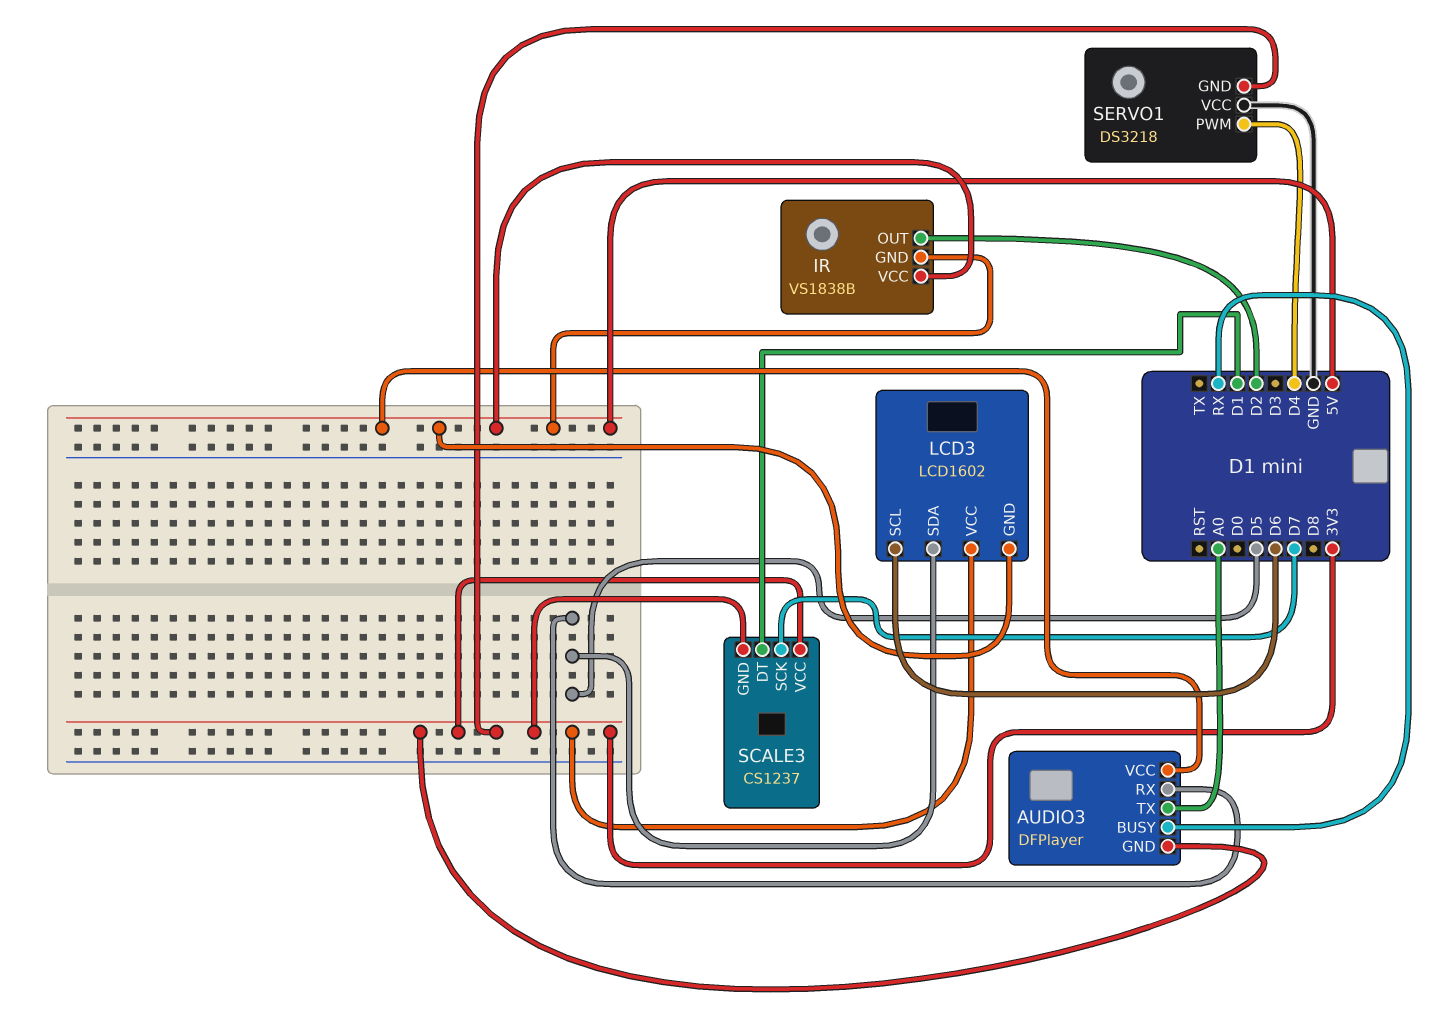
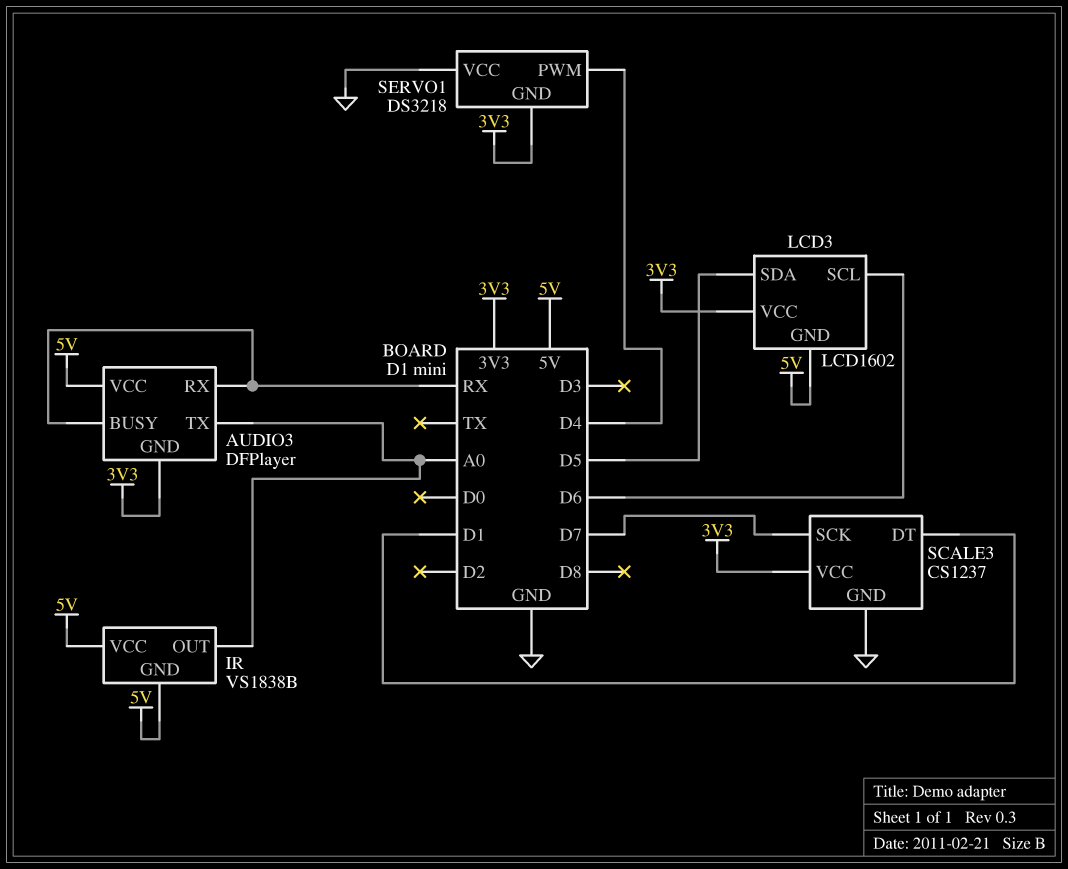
AUDIO3 pin RX: D5 -> RX
IR pin OUT: D2 -> A0
SCALE3 pin GND: 3V3 -> GND

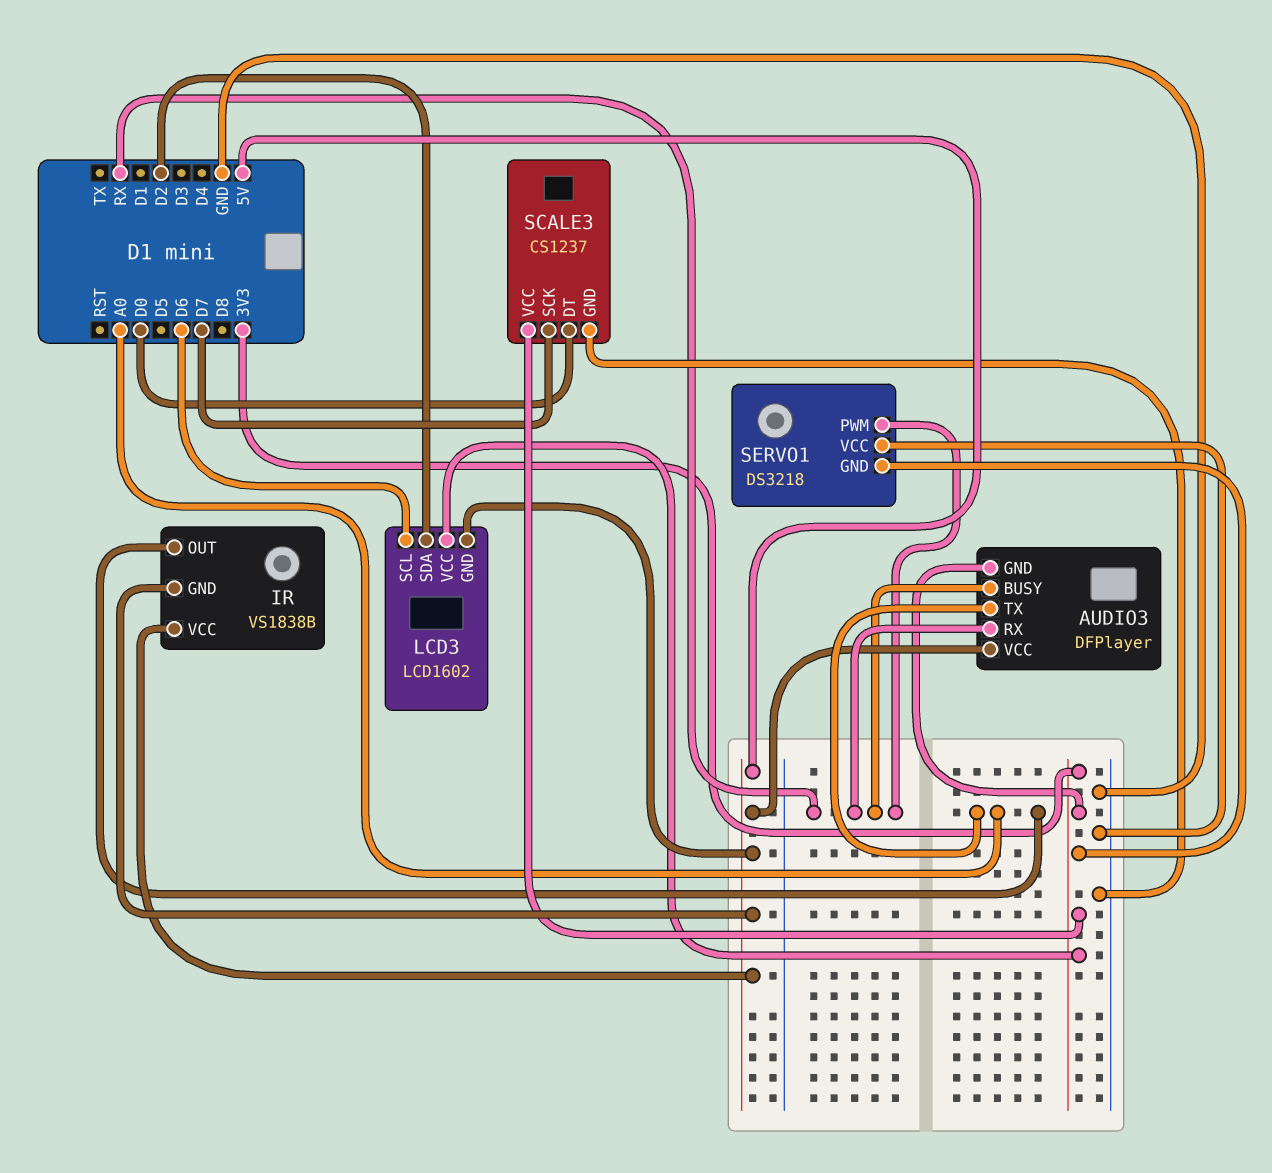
LCD3 pin SDA: D5 -> D2
SCALE3 pin DT: D1 -> D0
SERVO1 pin PWM: D4 -> RX

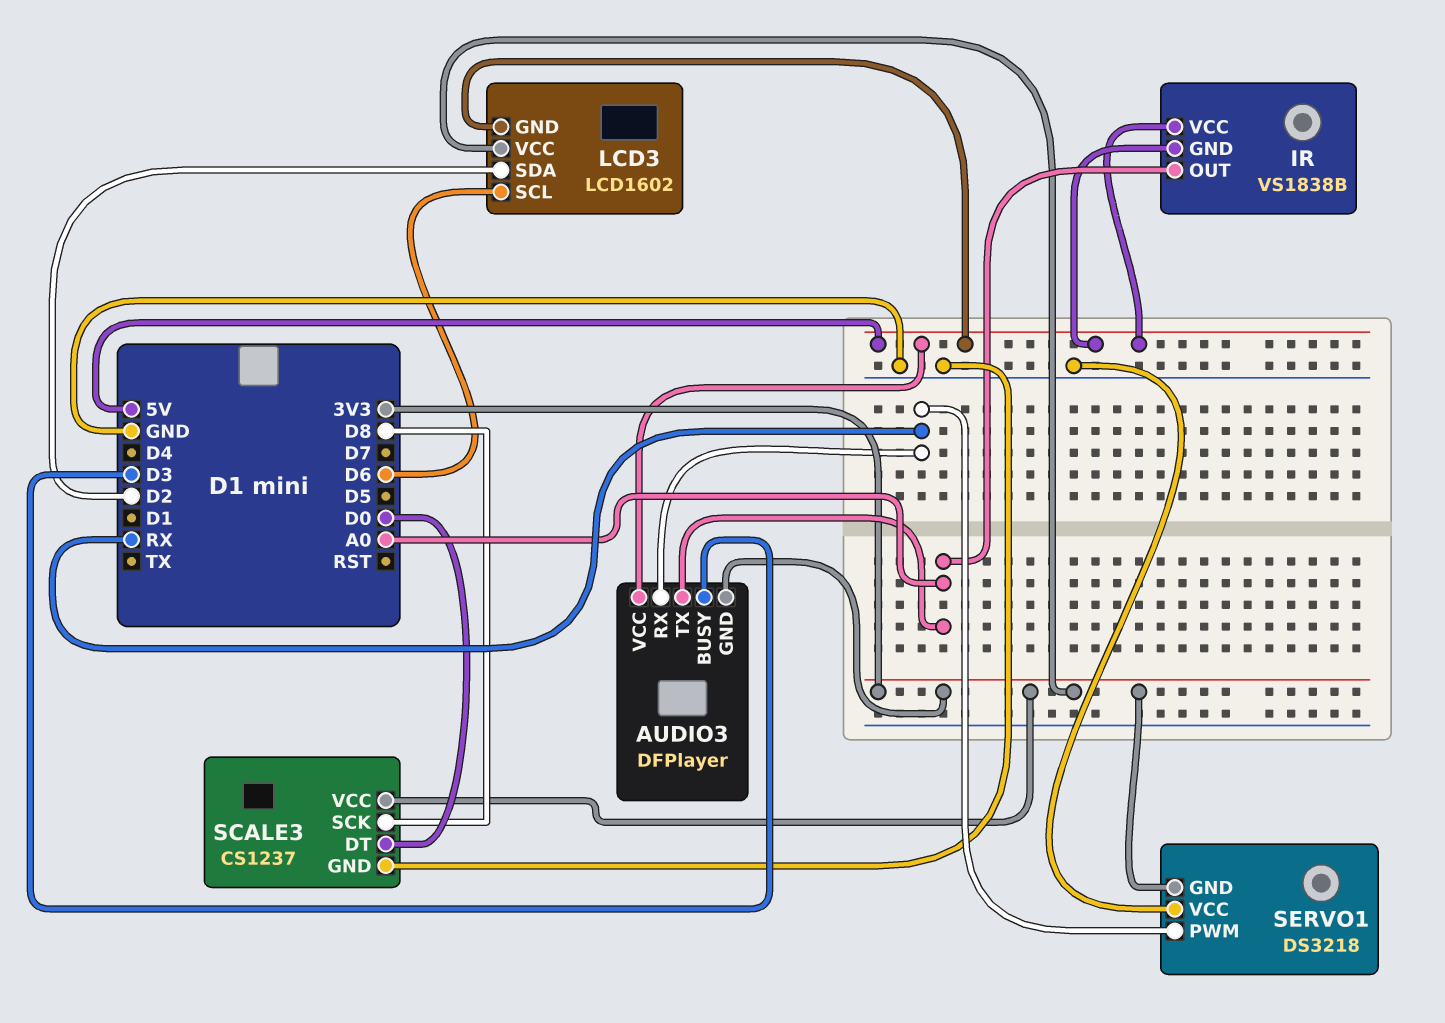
AUDIO3 pin BUSY: RX -> D3
SCALE3 pin SCK: D7 -> D8

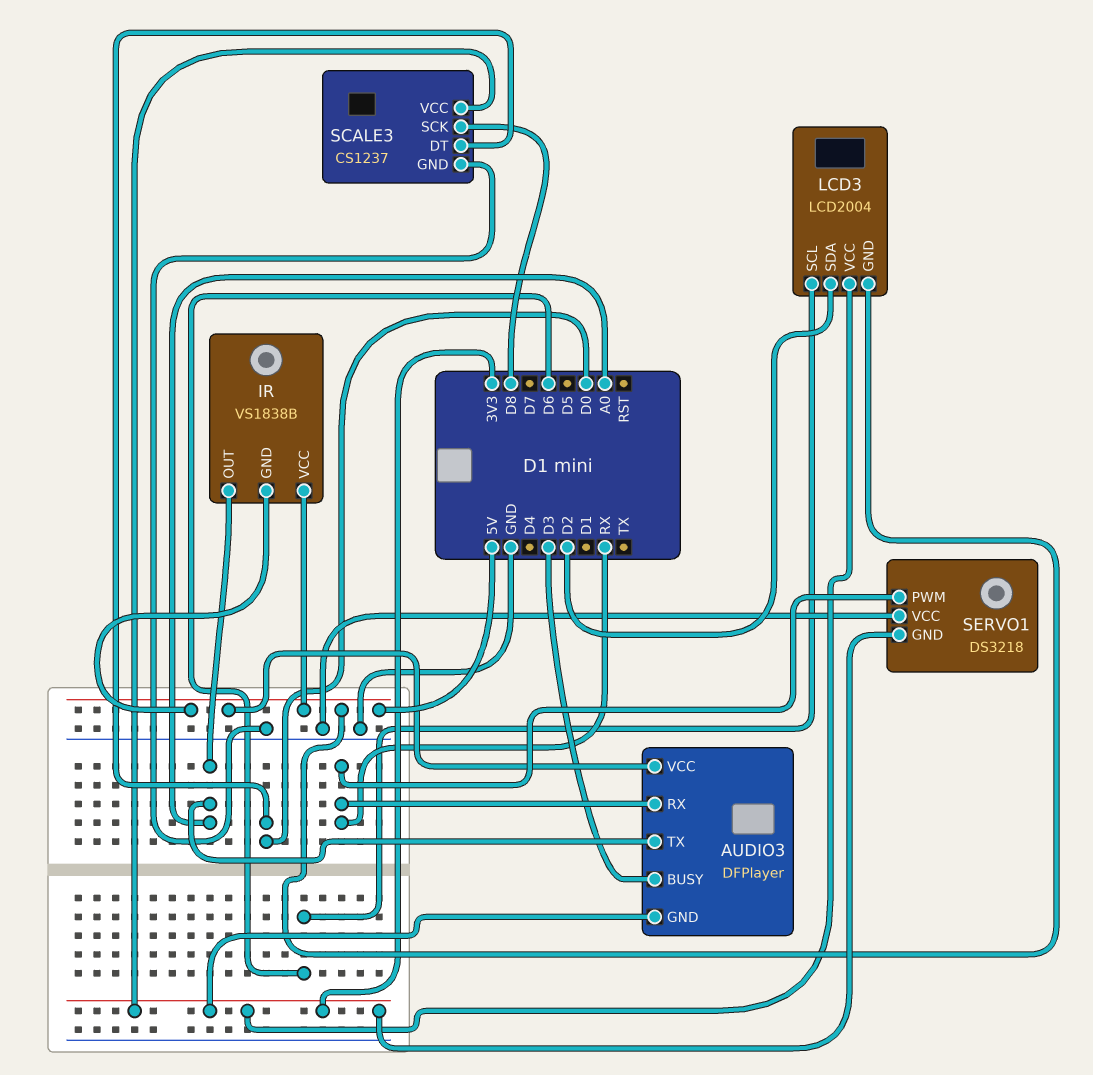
LCD3: LCD1602 -> LCD2004

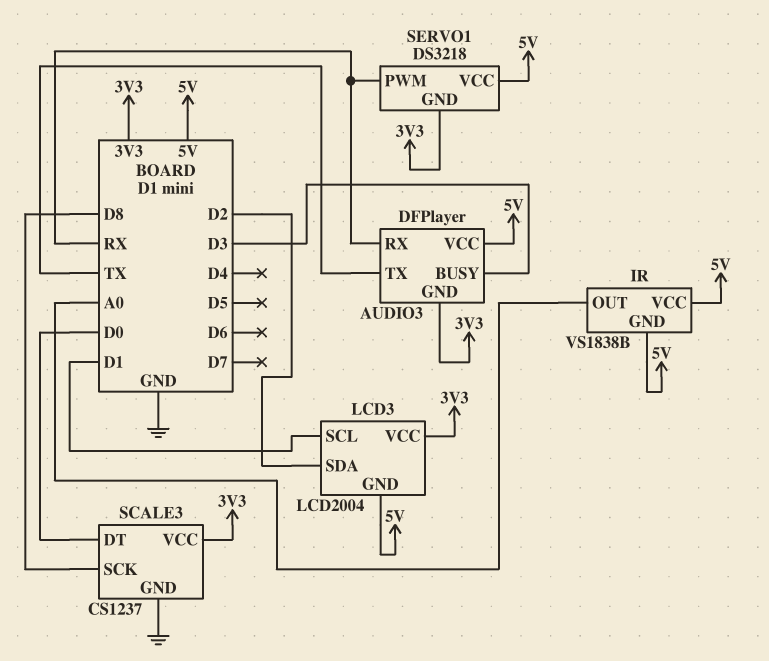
AUDIO3 pin TX: A0 -> TX
LCD3 pin SCL: D6 -> D1
SERVO1 pin VCC: GND -> 5V

